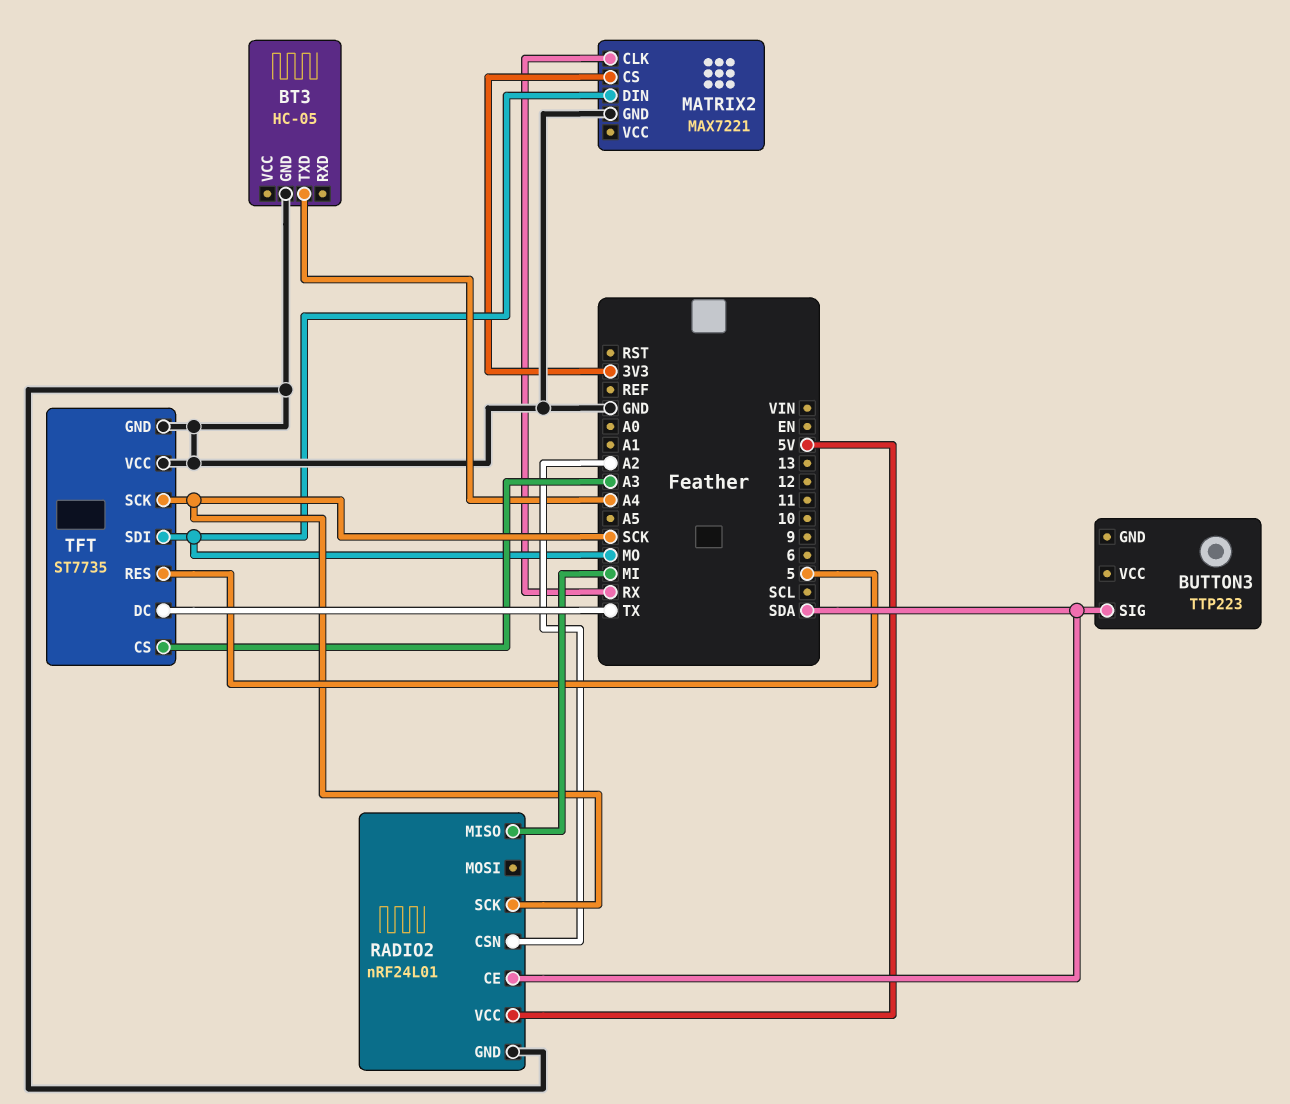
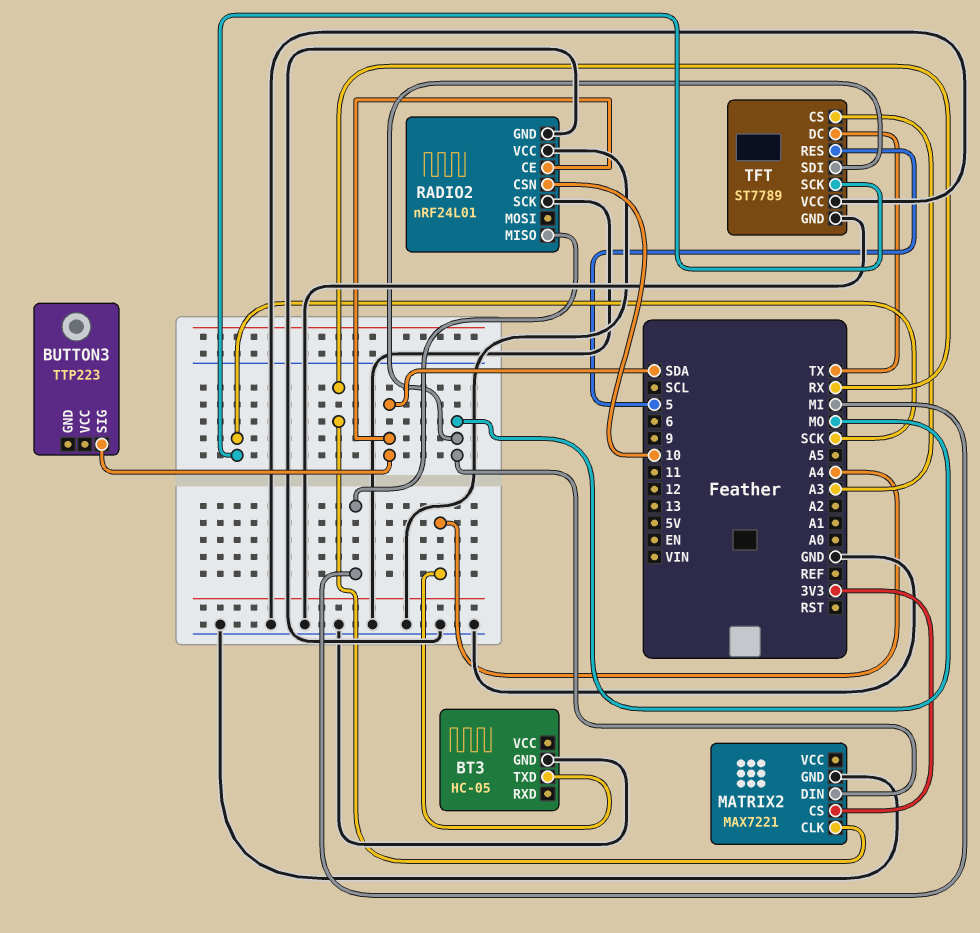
RADIO2 pin CSN: A2 -> 10
RADIO2 pin SCK: SCK -> GND
RADIO2 pin VCC: 5V -> GND
TFT: ST7735 -> ST7789

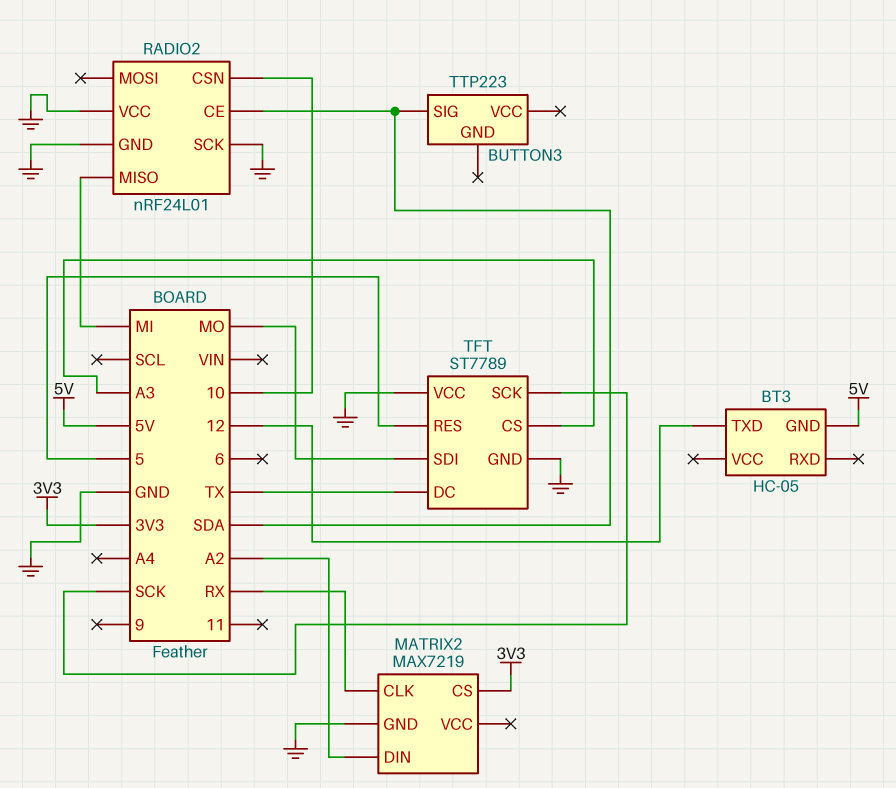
BT3 pin GND: GND -> 5V
BT3 pin TXD: A4 -> 12
MATRIX2: MAX7221 -> MAX7219
MATRIX2 pin DIN: MO -> A2

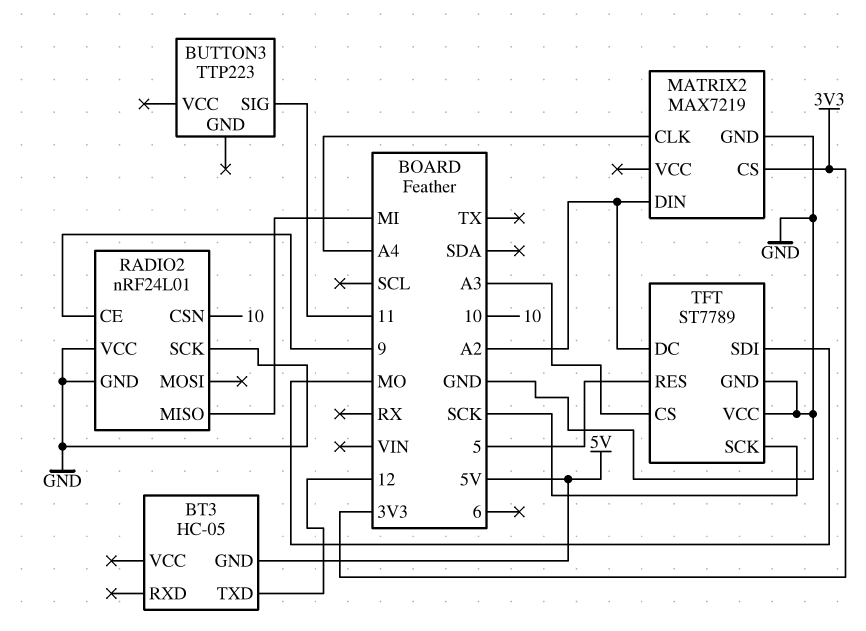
BUTTON3 pin SIG: SDA -> 11
MATRIX2 pin CLK: RX -> A4
RADIO2 pin CE: SDA -> 9
TFT pin DC: TX -> A2

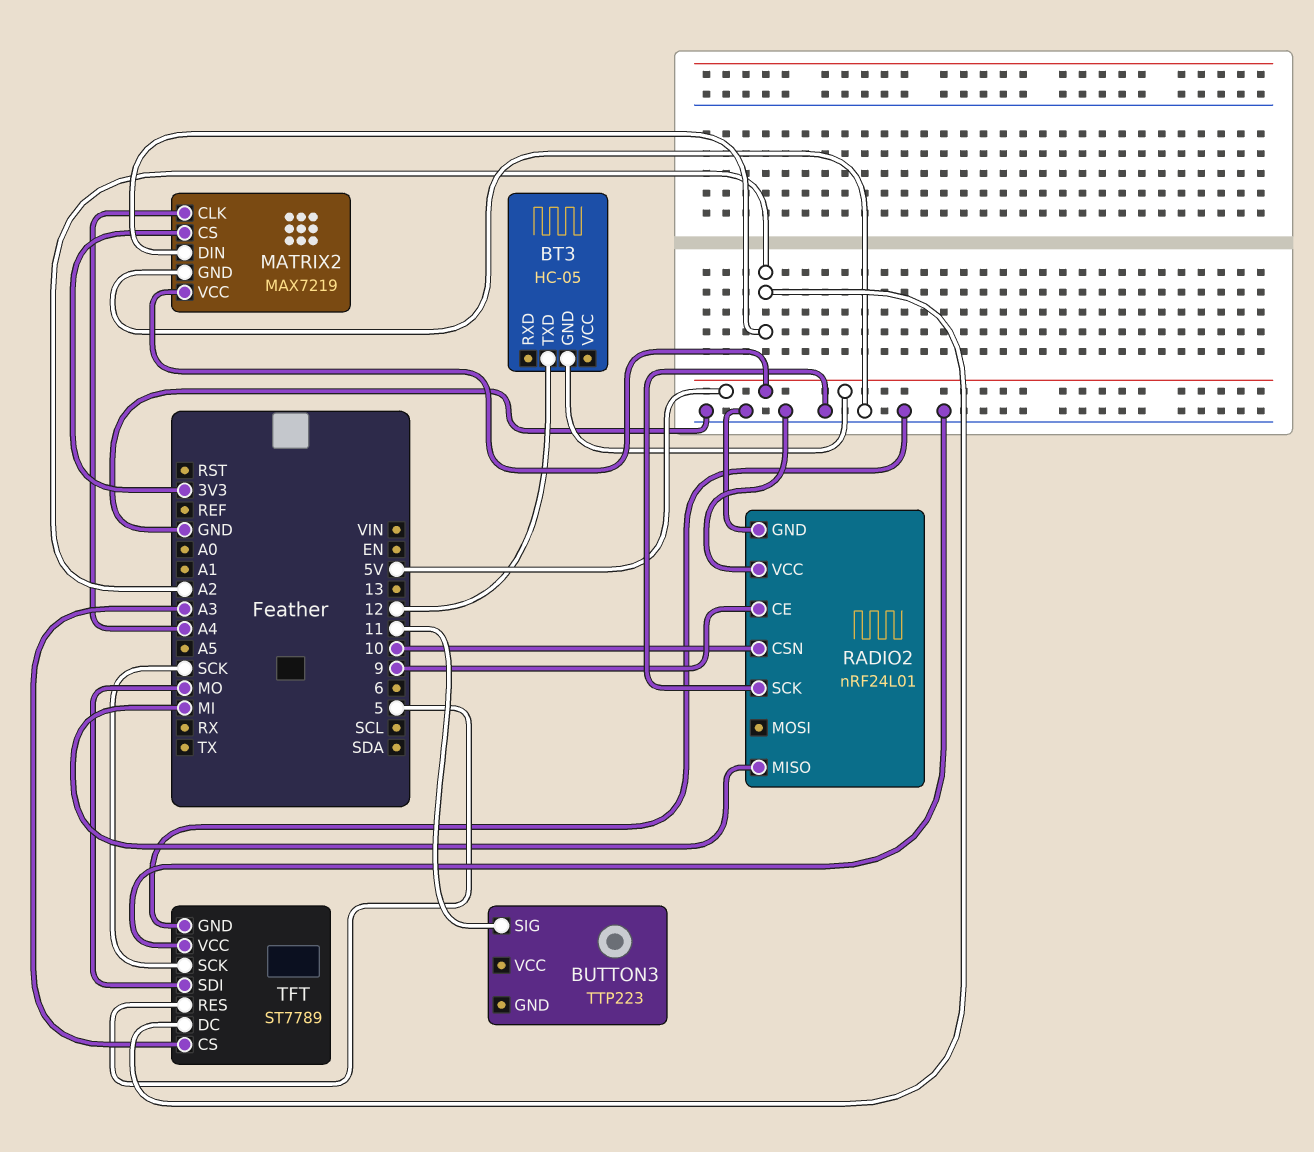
MATRIX2 pin VCC: none -> 5V

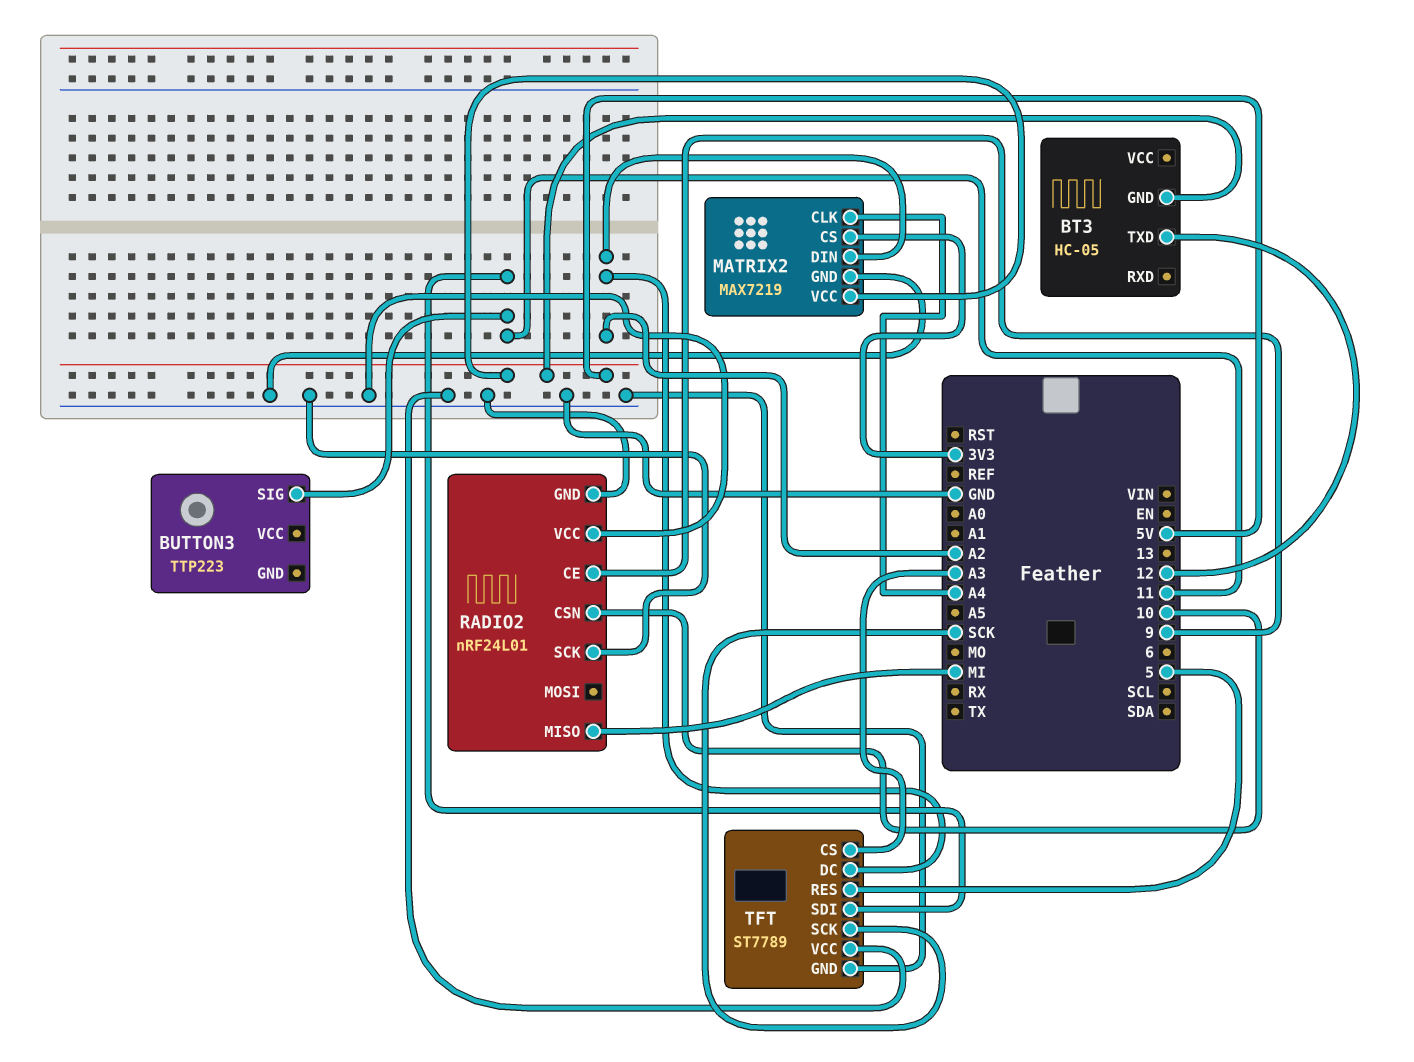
TFT pin SDI: MO -> 11

